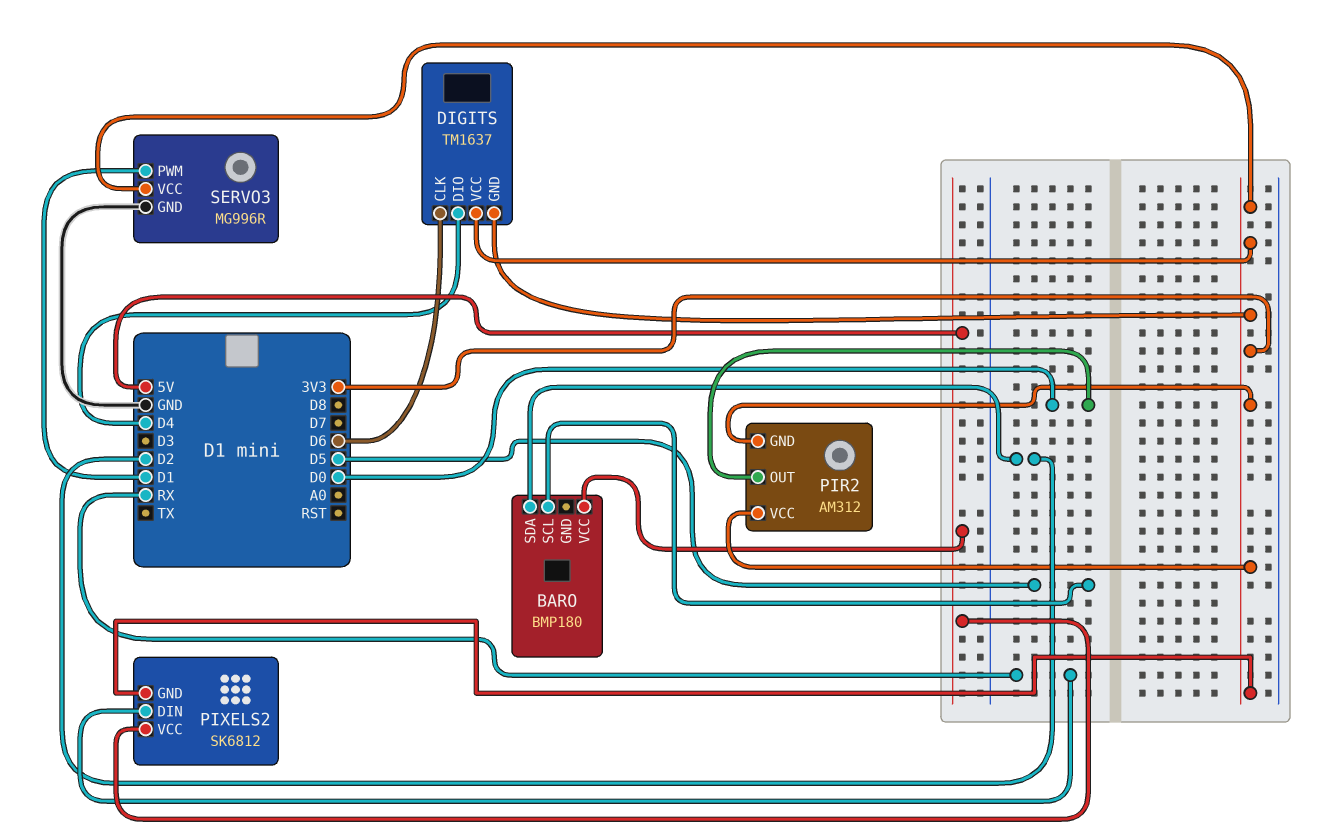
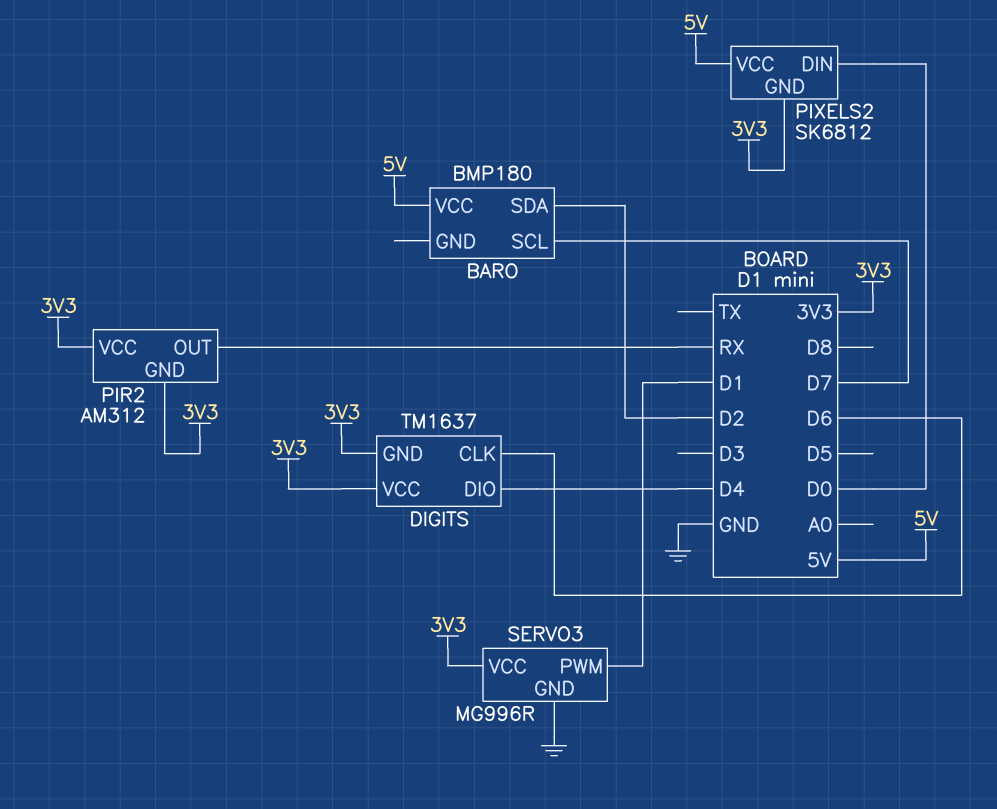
BARO pin SCL: D5 -> D7
PIR2 pin OUT: D0 -> RX
PIXELS2 pin DIN: RX -> D0

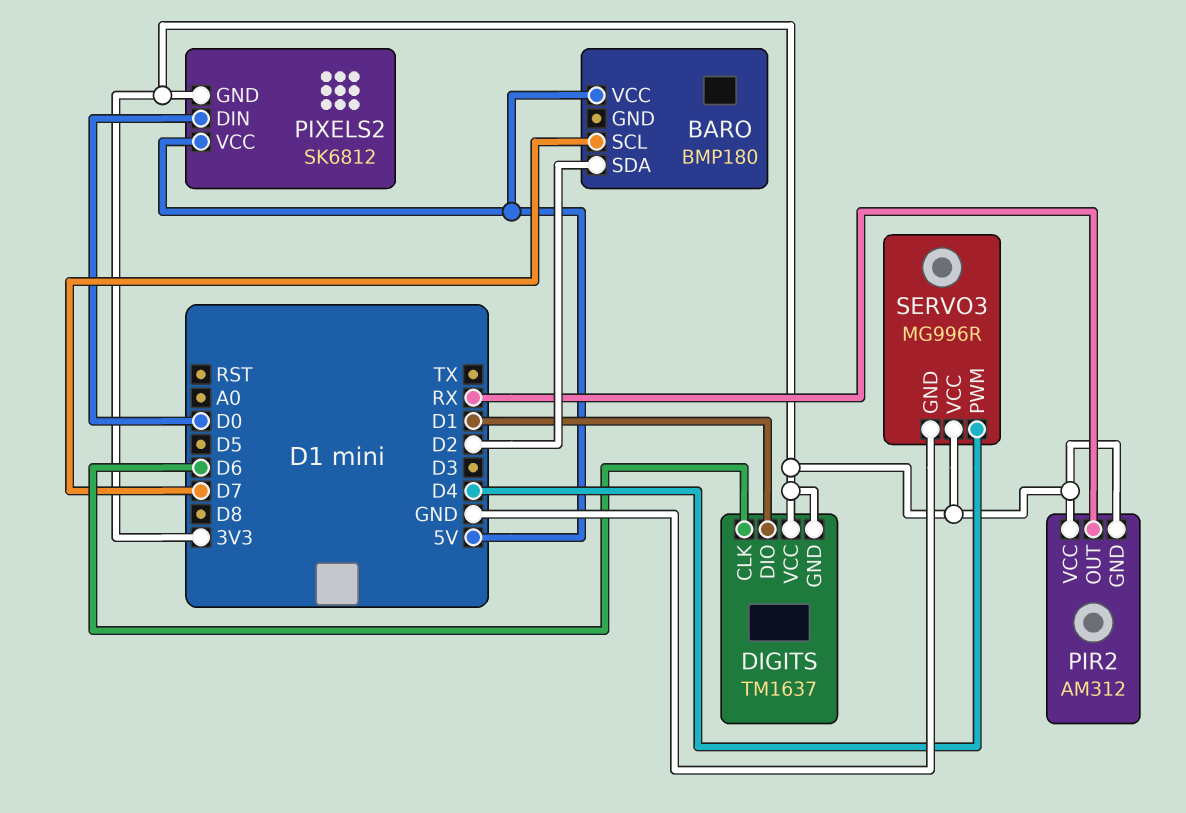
DIGITS pin DIO: D4 -> D1
SERVO3 pin PWM: D1 -> D4

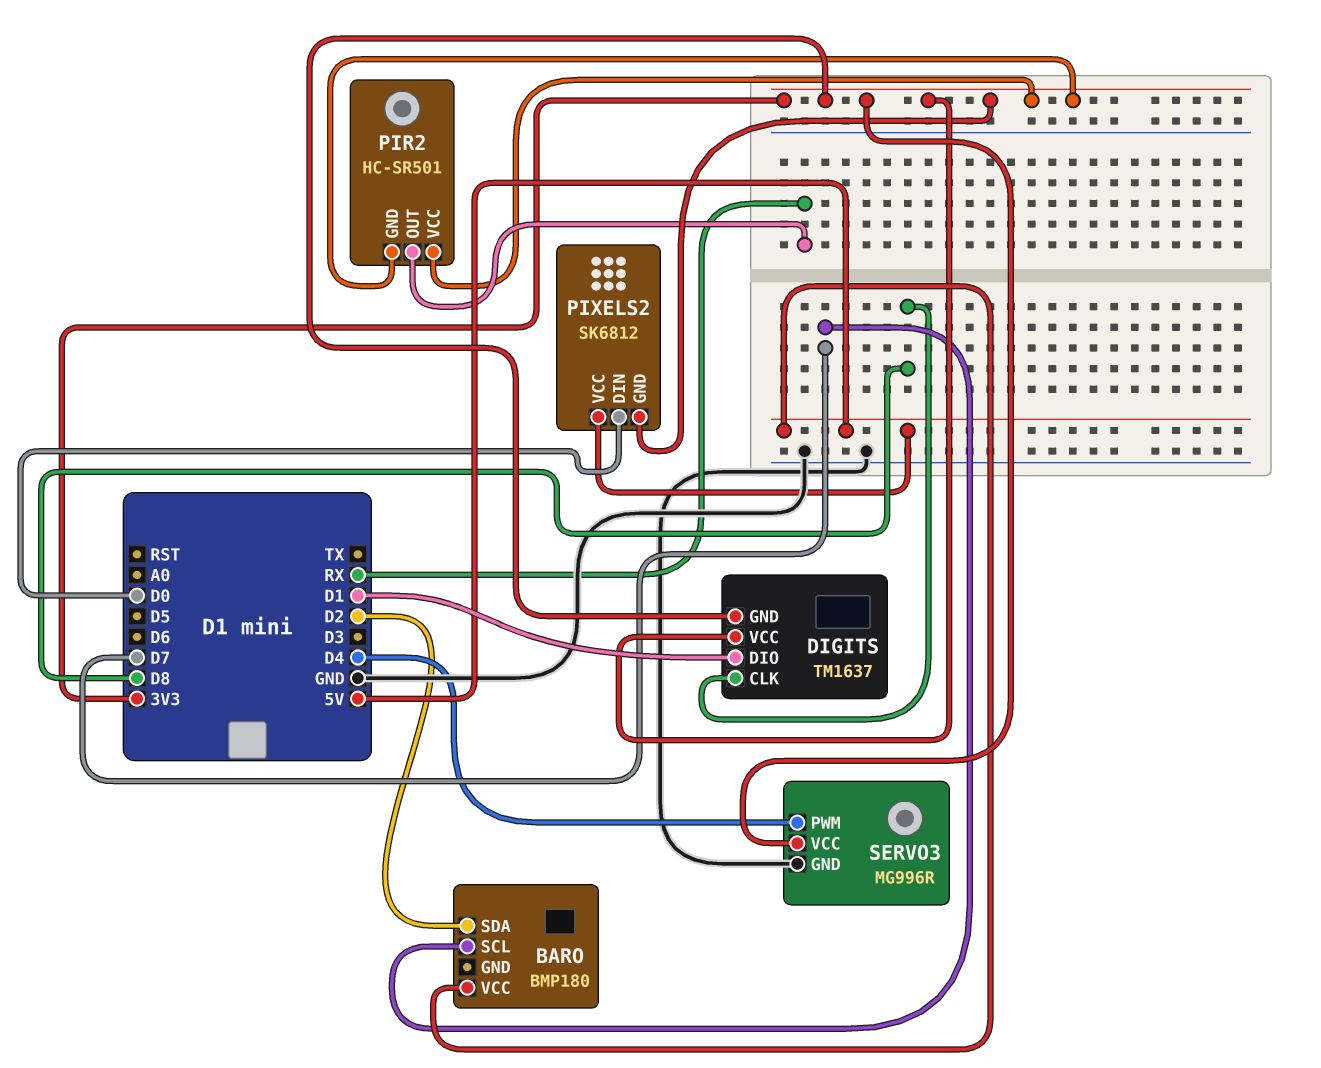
DIGITS pin CLK: D6 -> D8
PIR2: AM312 -> HC-SR501

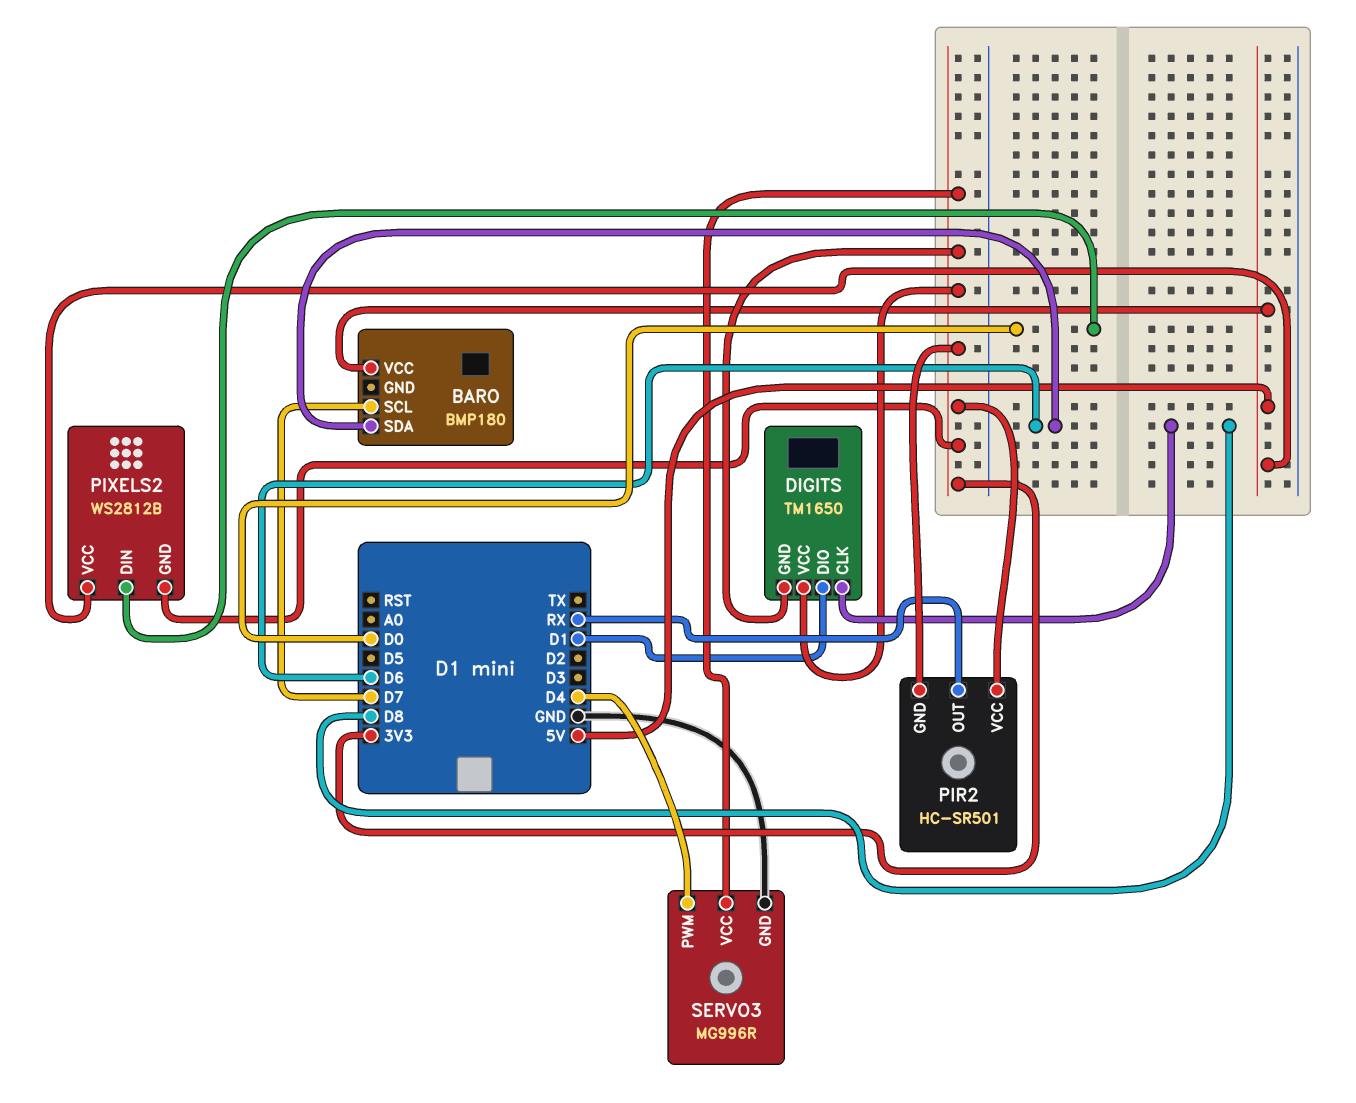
BARO pin SDA: D2 -> D6
DIGITS: TM1637 -> TM1650
PIXELS2: SK6812 -> WS2812B

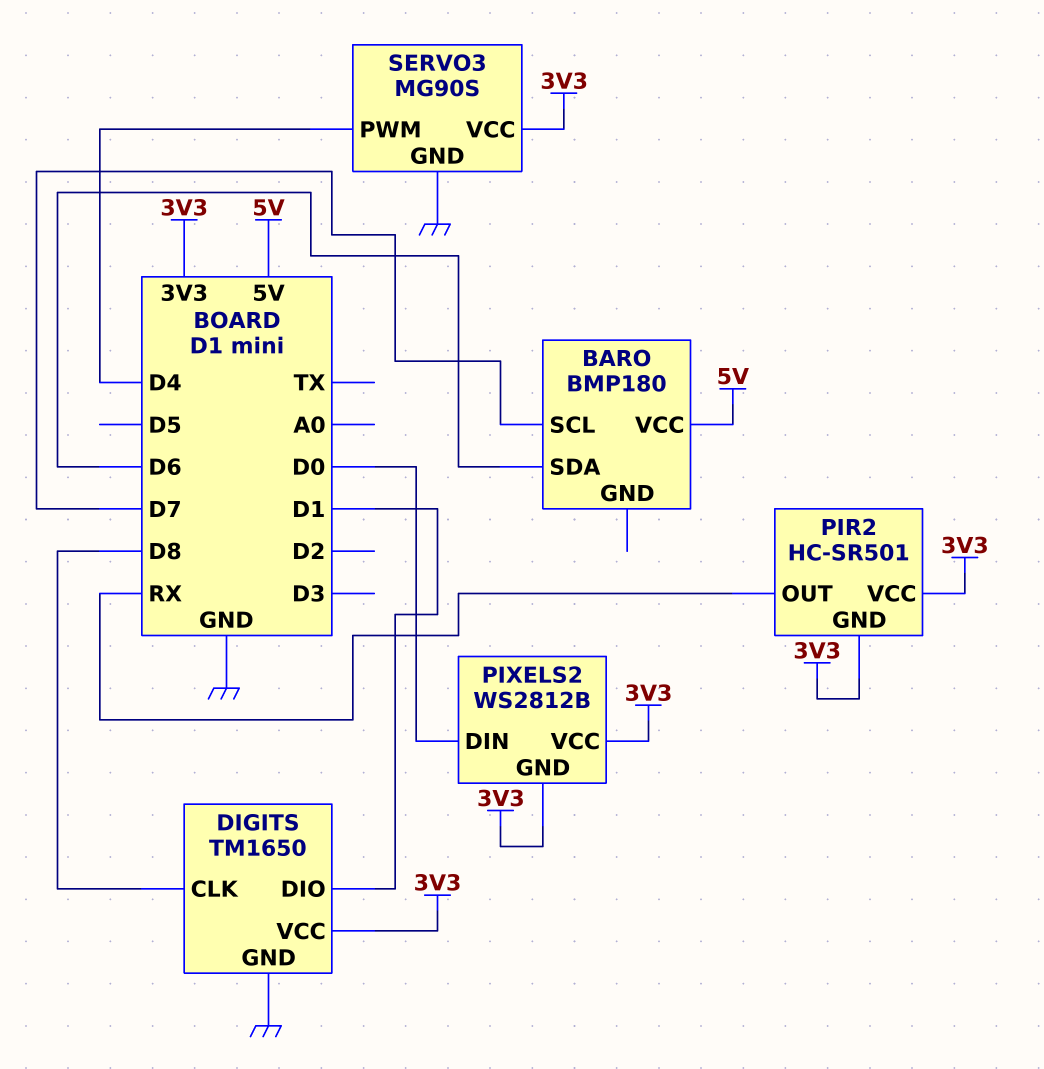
DIGITS pin GND: 3V3 -> GND
PIXELS2 pin VCC: 5V -> 3V3
SERVO3: MG996R -> MG90S

